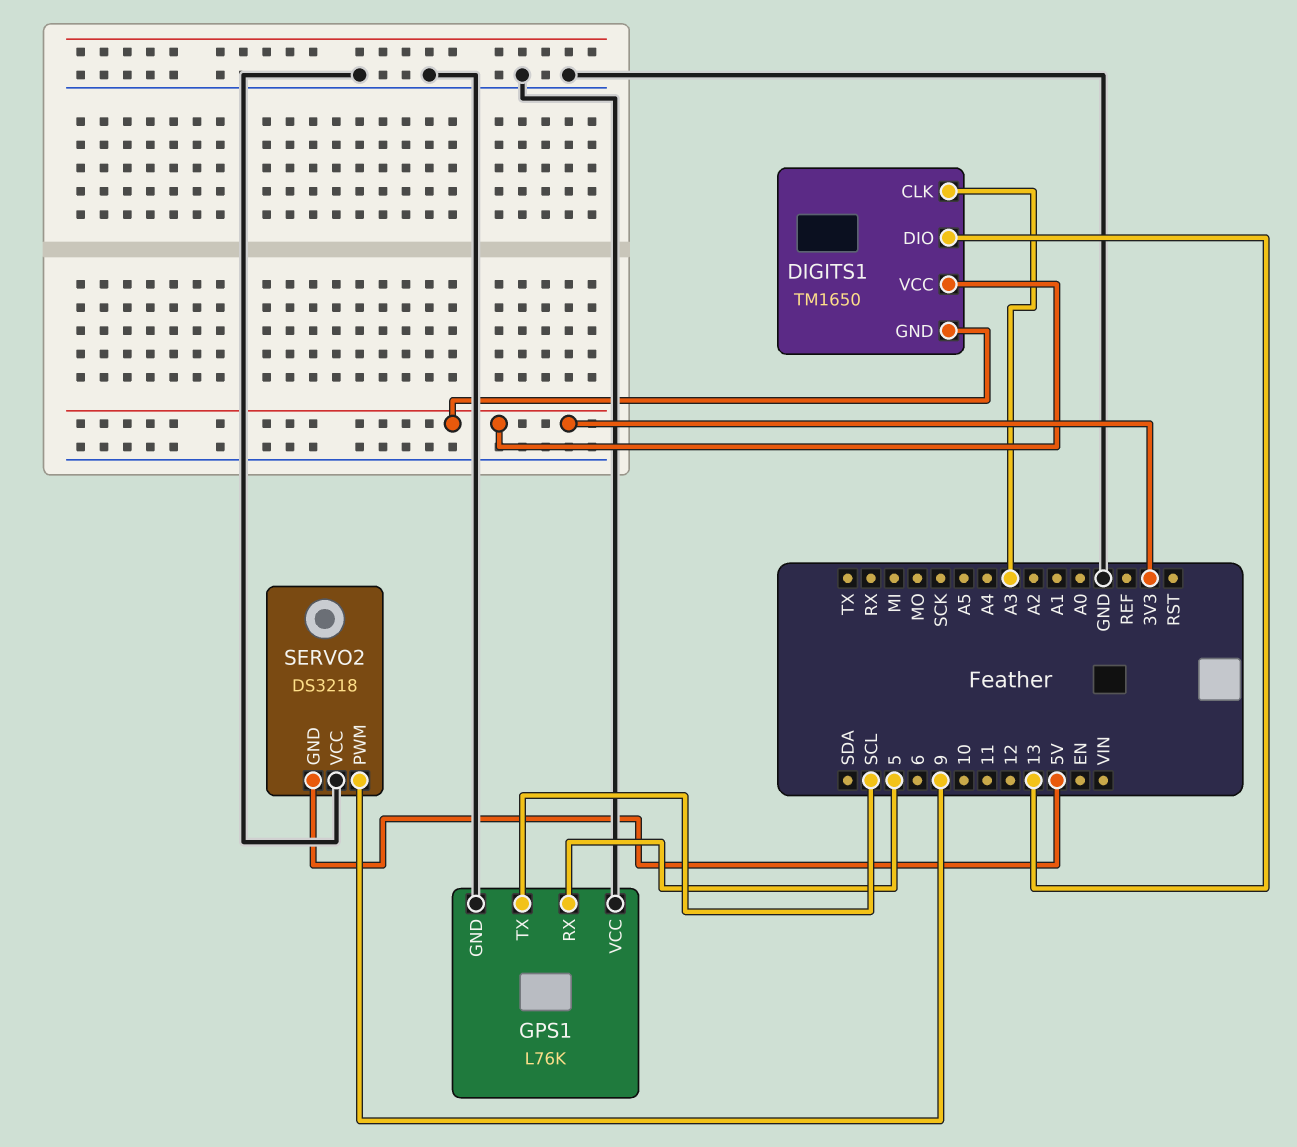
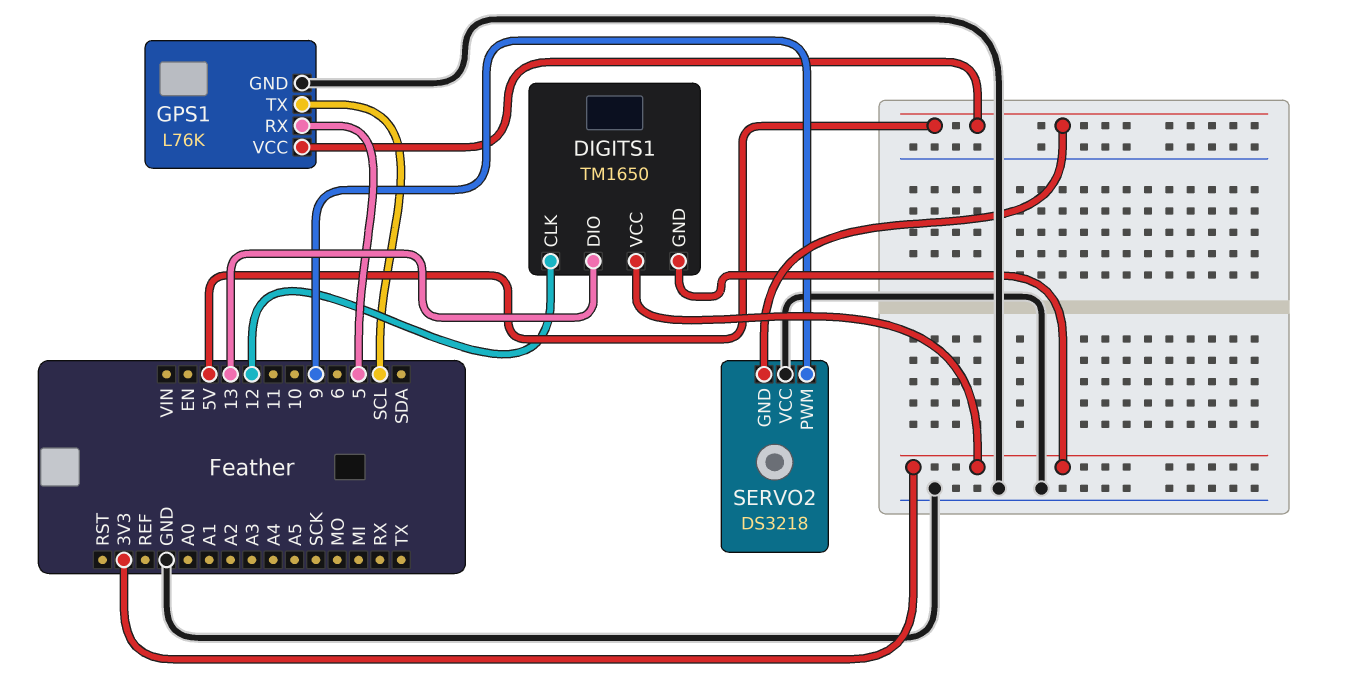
DIGITS1 pin CLK: A3 -> 12
GPS1 pin VCC: GND -> 5V

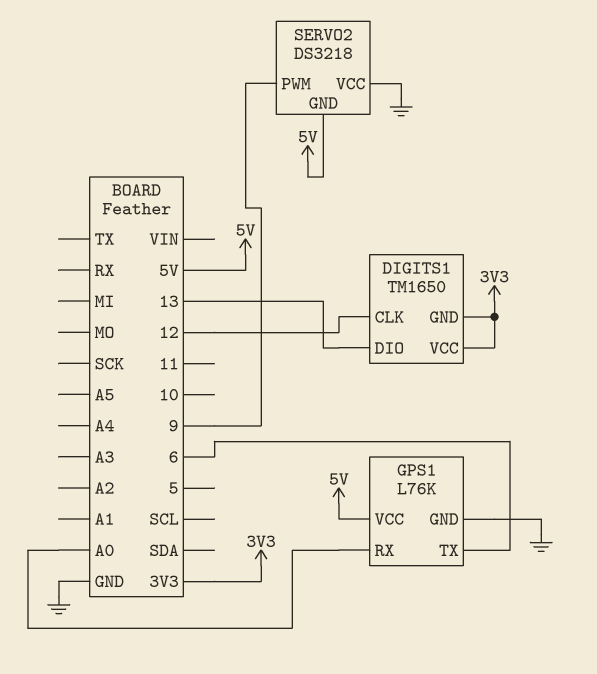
GPS1 pin RX: 5 -> A0
GPS1 pin TX: SCL -> 6

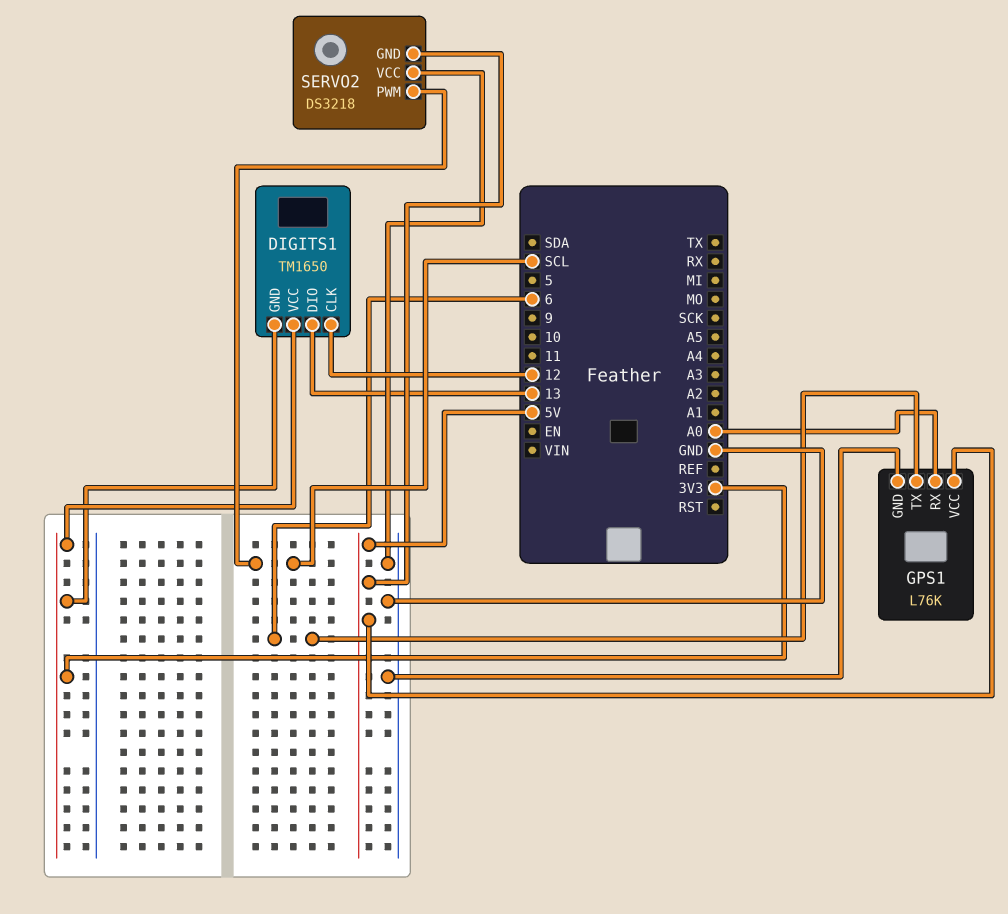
SERVO2 pin PWM: 9 -> SCL

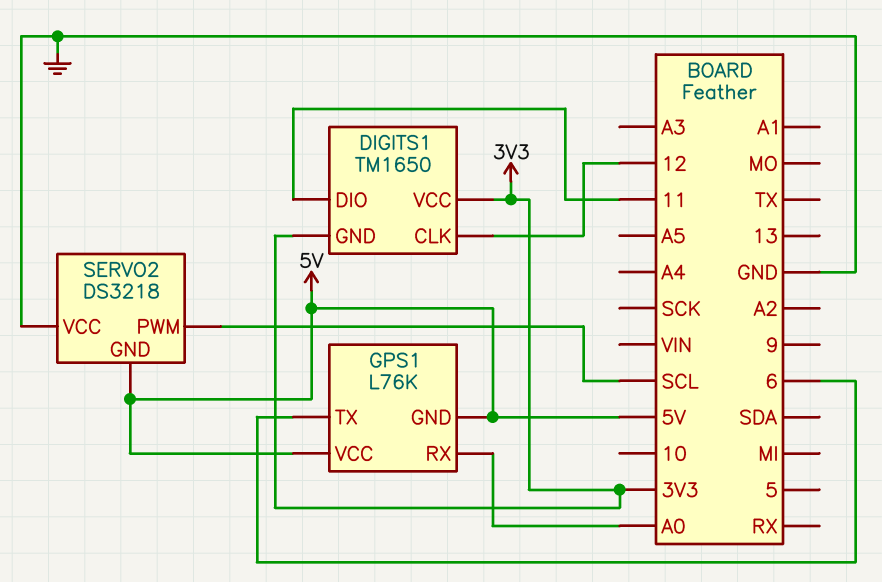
DIGITS1 pin DIO: 13 -> 11
GPS1 pin GND: GND -> 5V

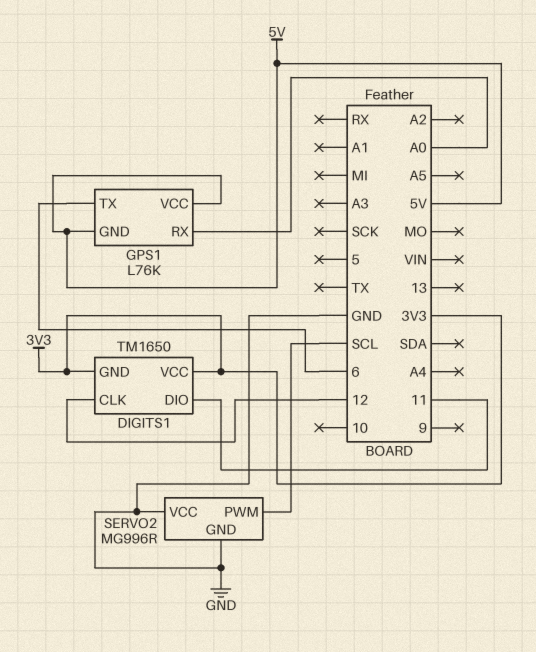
SERVO2: DS3218 -> MG996R
SERVO2 pin GND: 5V -> GND

